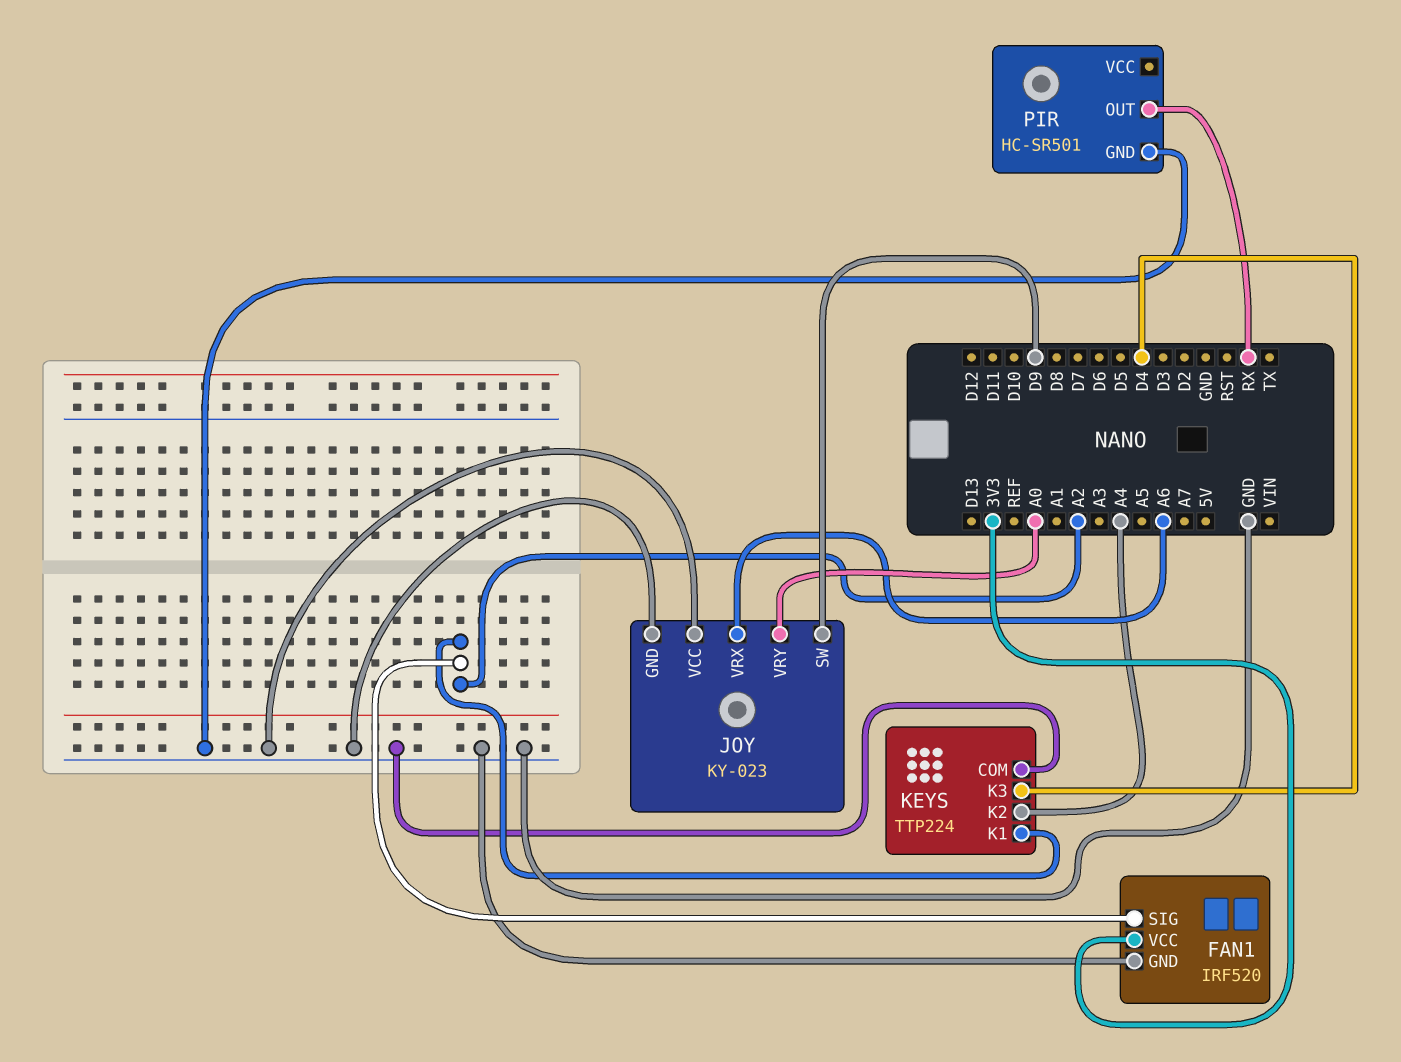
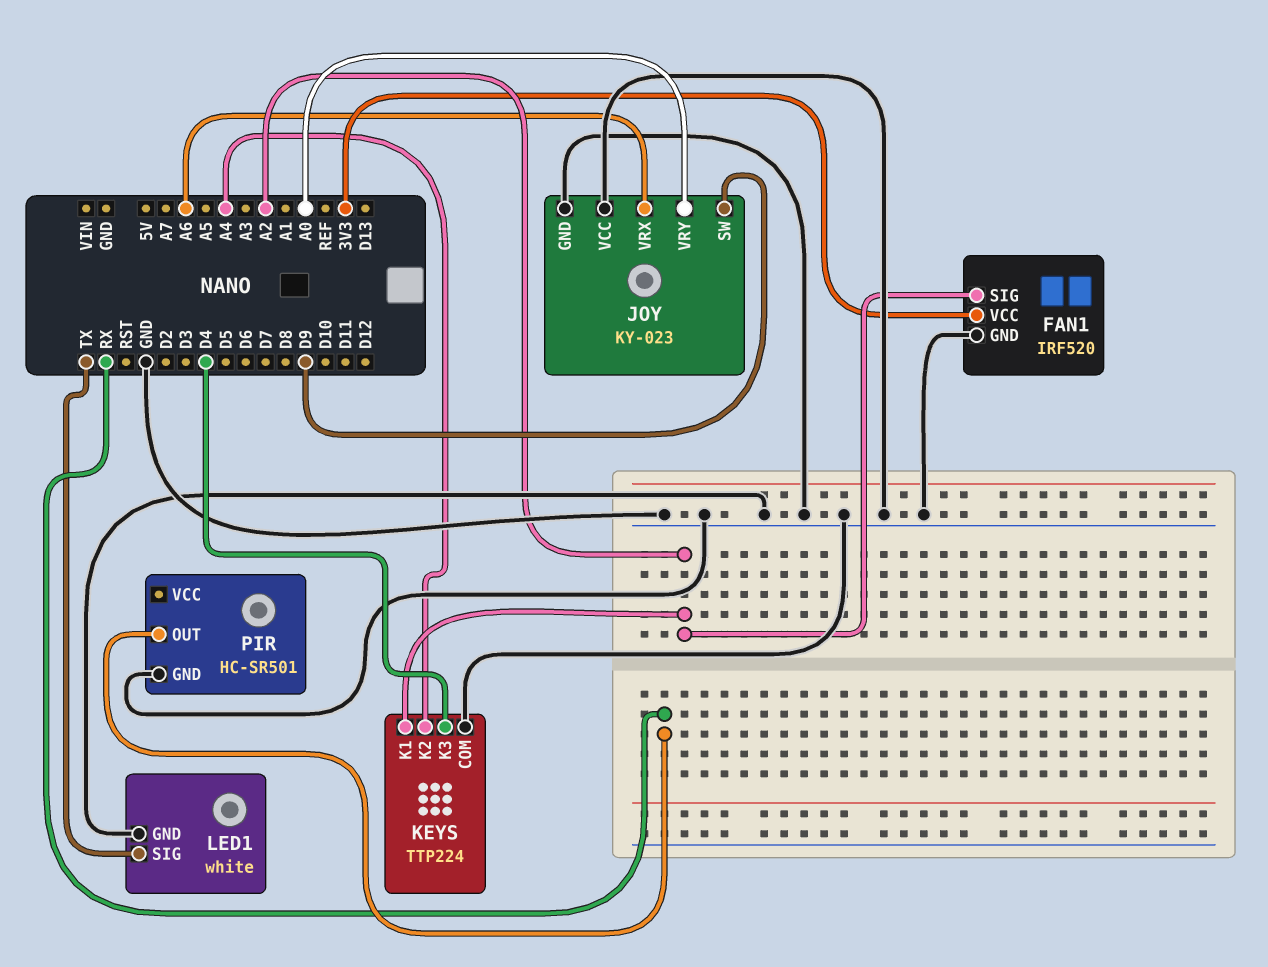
LED1: none -> white
LED1 pin GND: none -> GND
LED1 pin SIG: none -> TX

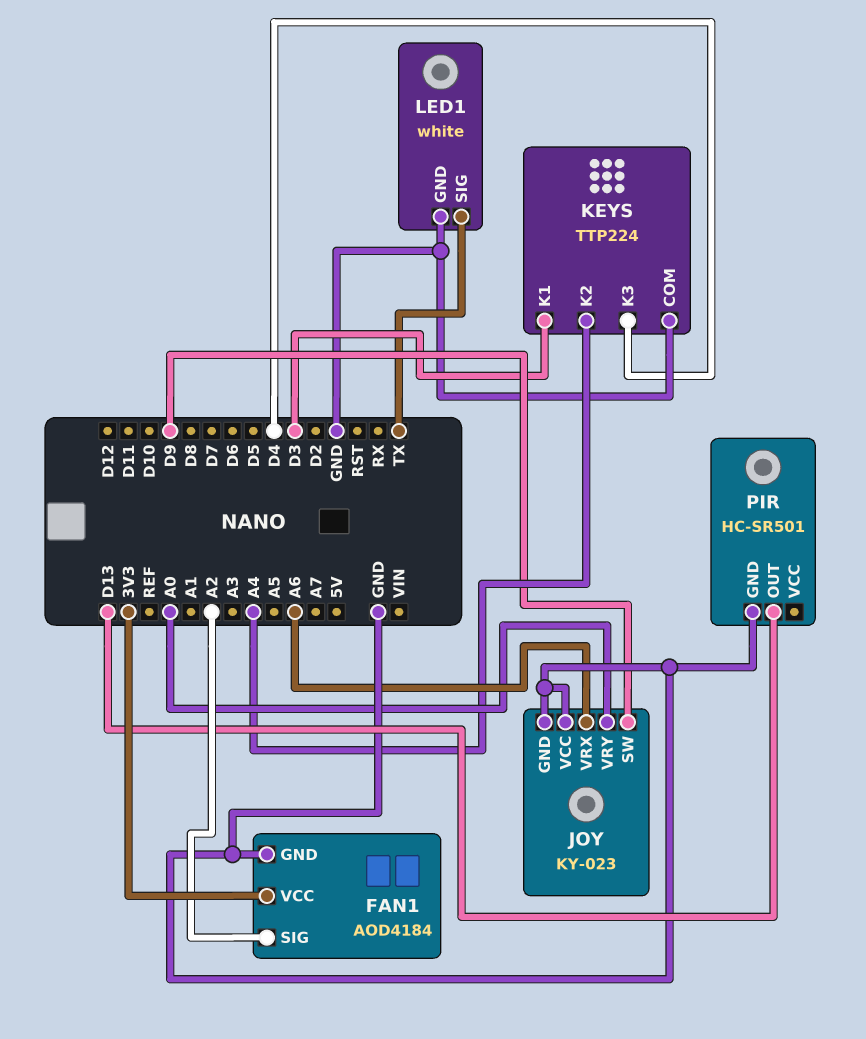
FAN1: IRF520 -> AOD4184
KEYS pin K1: A2 -> D3
PIR pin OUT: RX -> D13

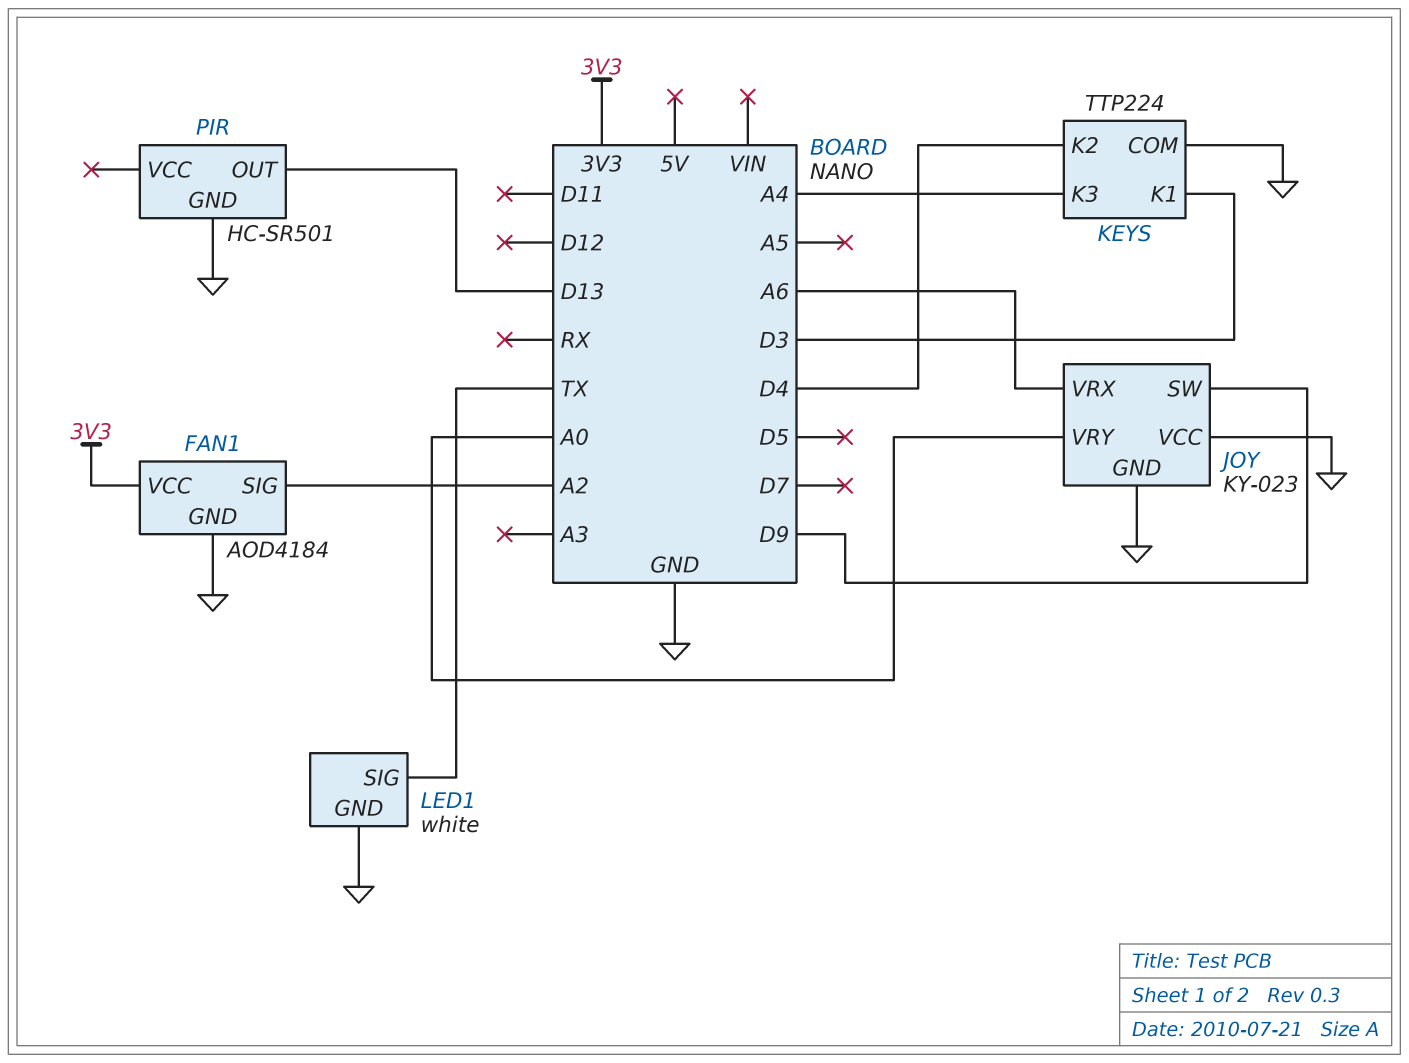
KEYS pin K2: A4 -> D4
KEYS pin K3: D4 -> A4

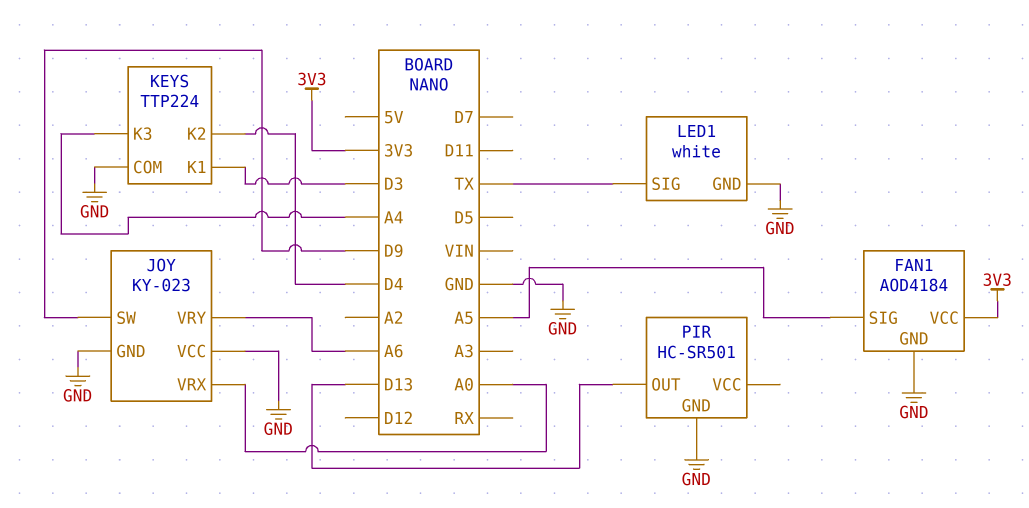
FAN1 pin SIG: A2 -> A5
JOY pin VRX: A6 -> A0
JOY pin VRY: A0 -> A6

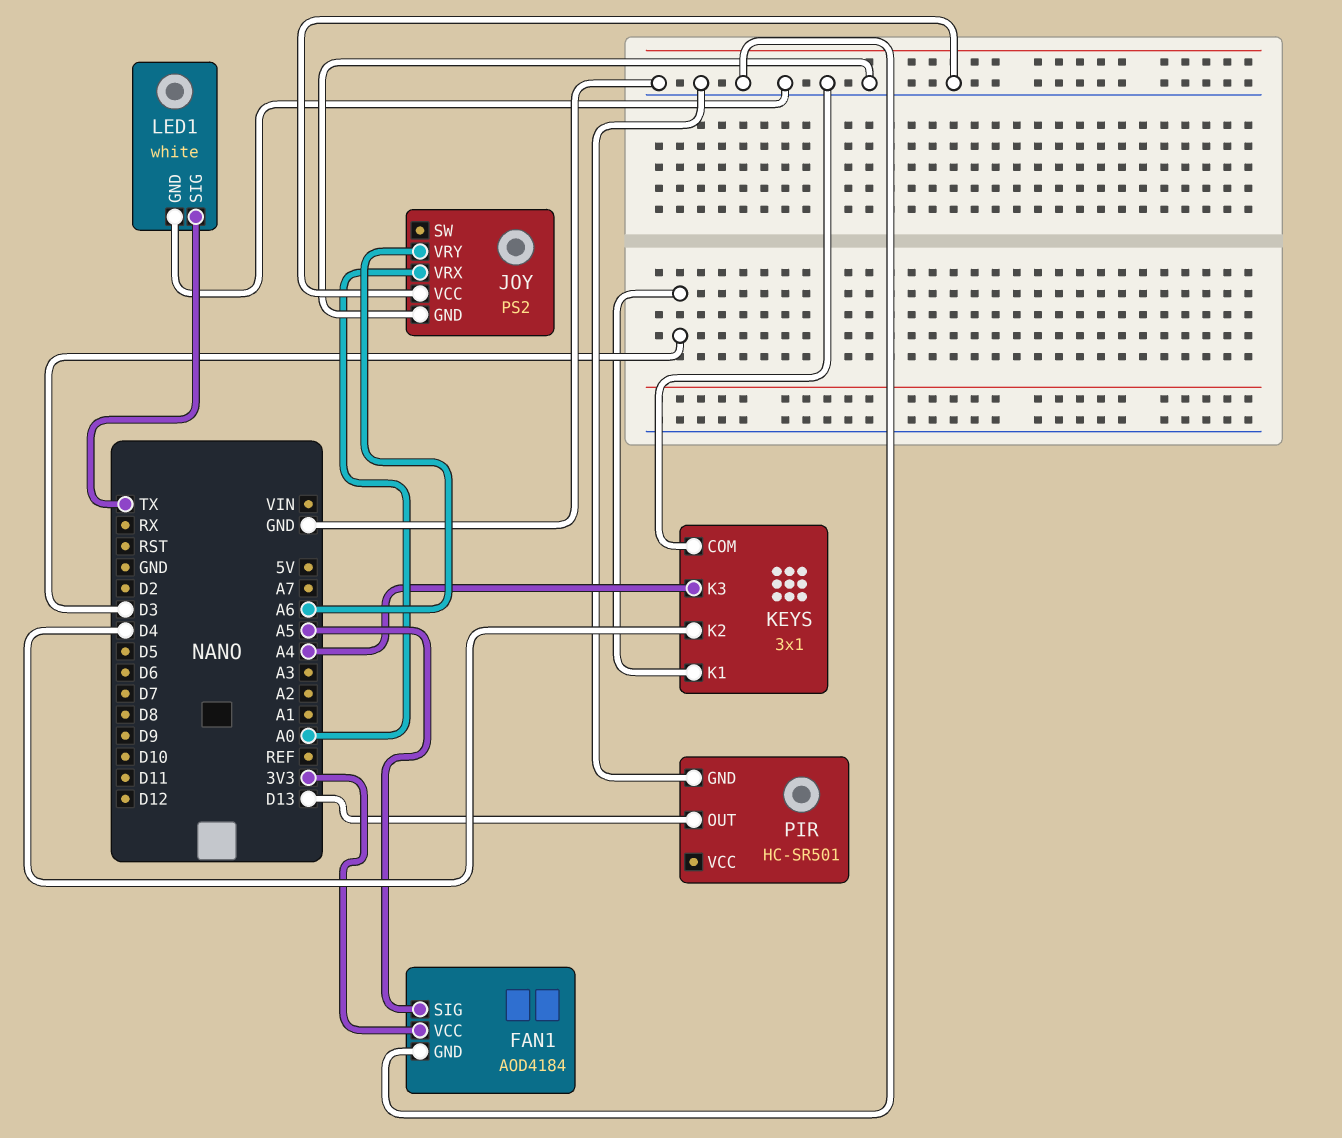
JOY: KY-023 -> PS2
JOY pin SW: D9 -> none
KEYS: TTP224 -> 3x1

